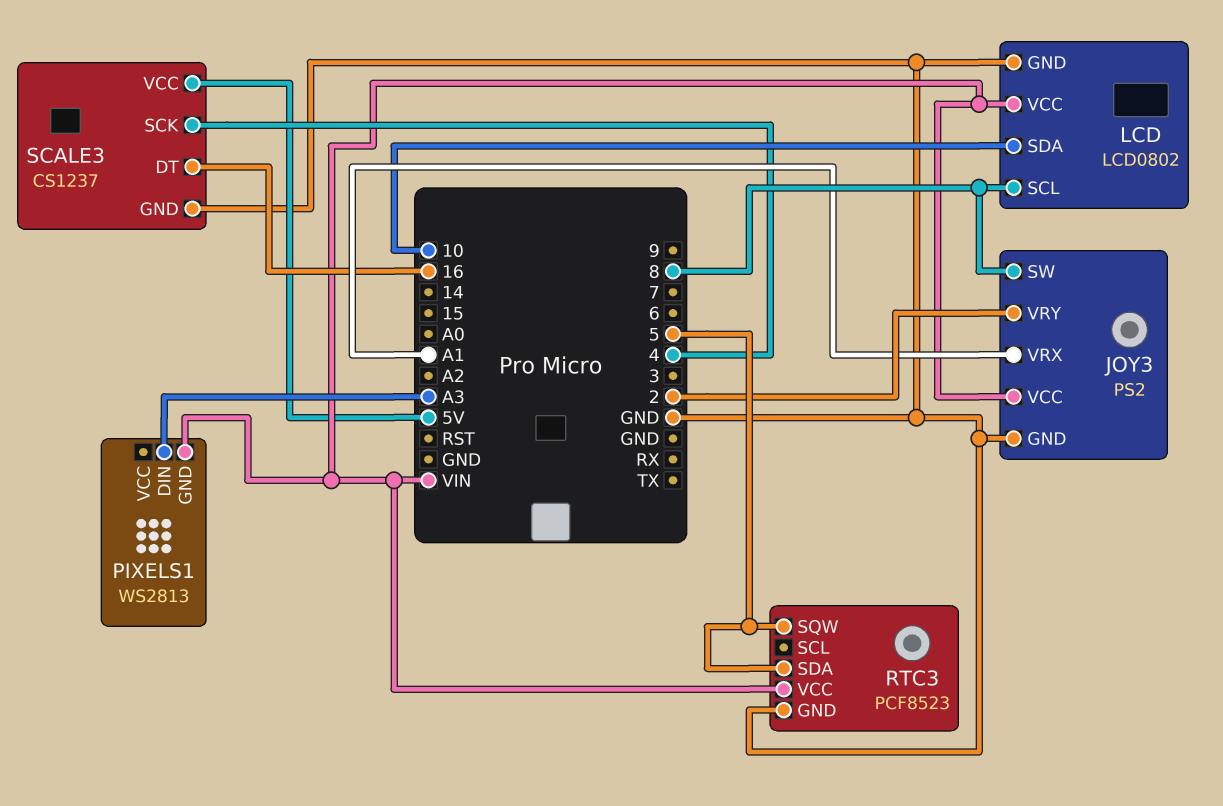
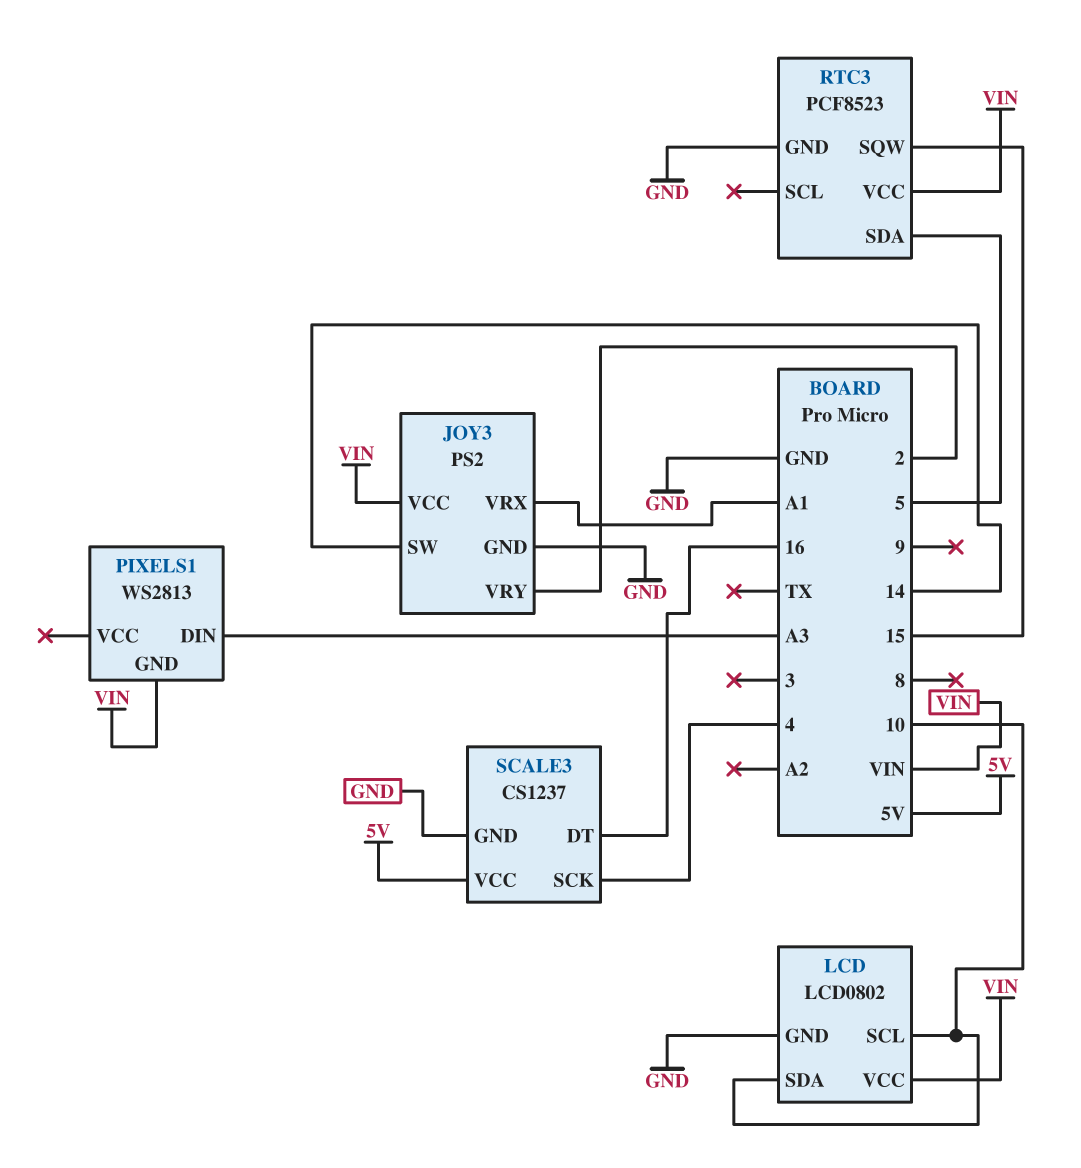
JOY3 pin SW: 8 -> 14
LCD pin SCL: 8 -> 10
RTC3 pin SQW: 5 -> 15

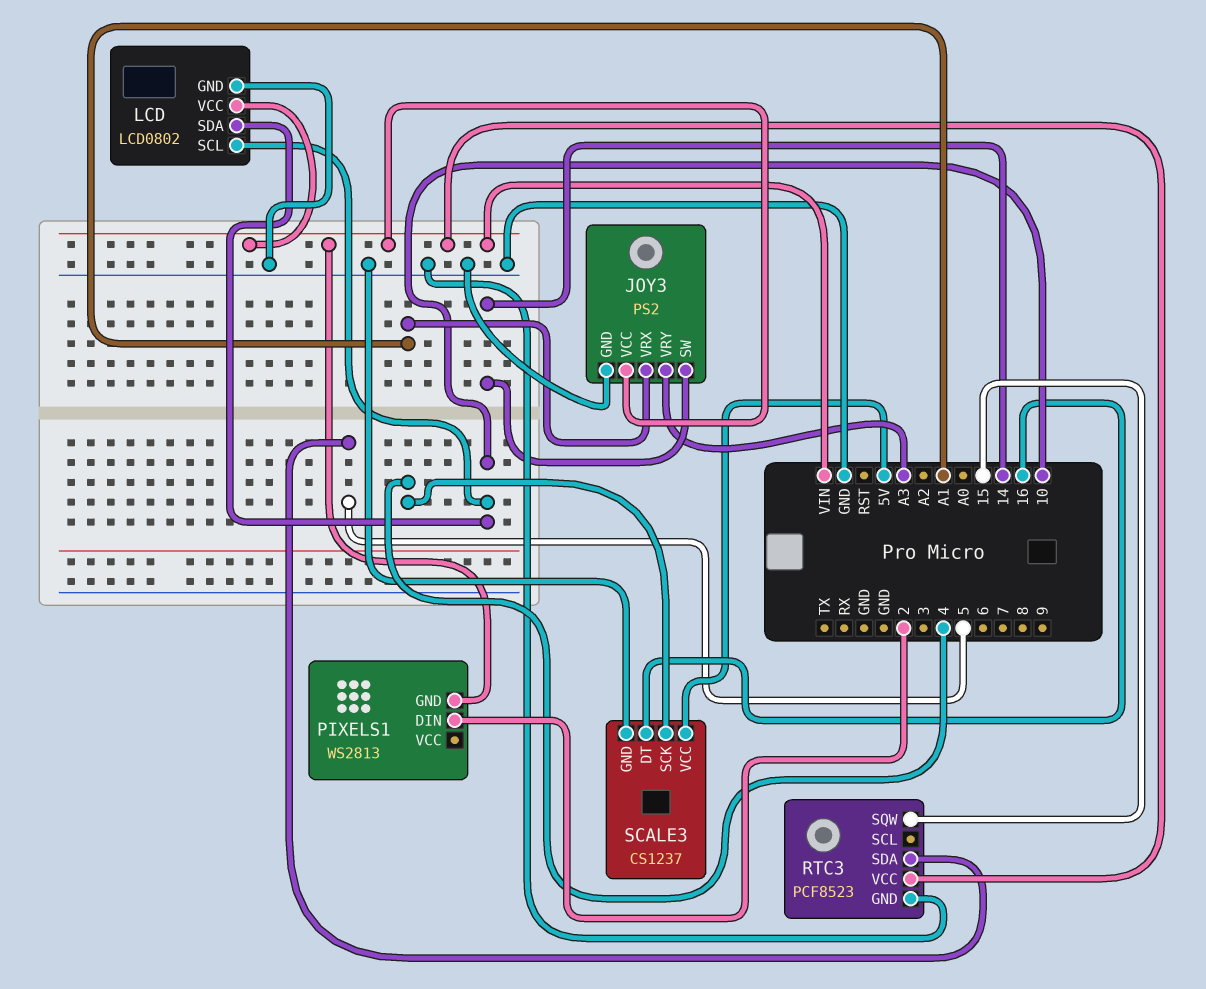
JOY3 pin VRY: 2 -> A3
PIXELS1 pin DIN: A3 -> 2

